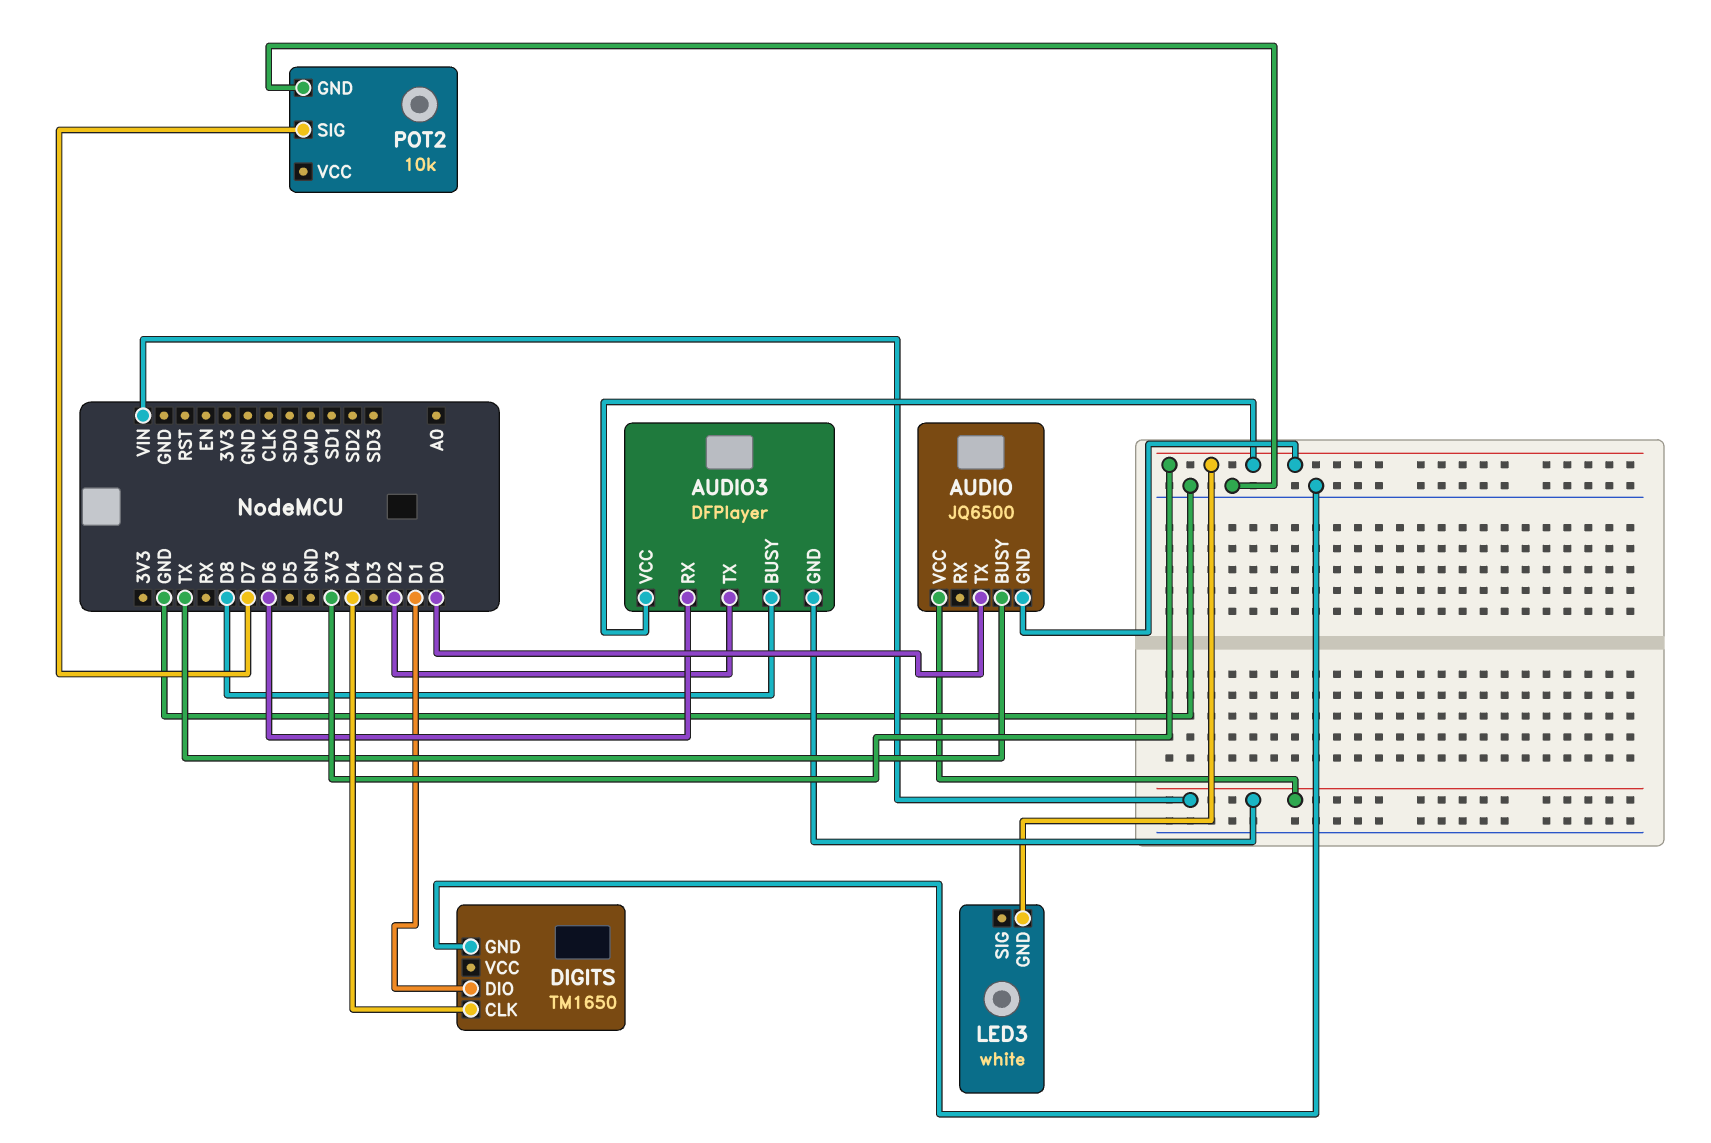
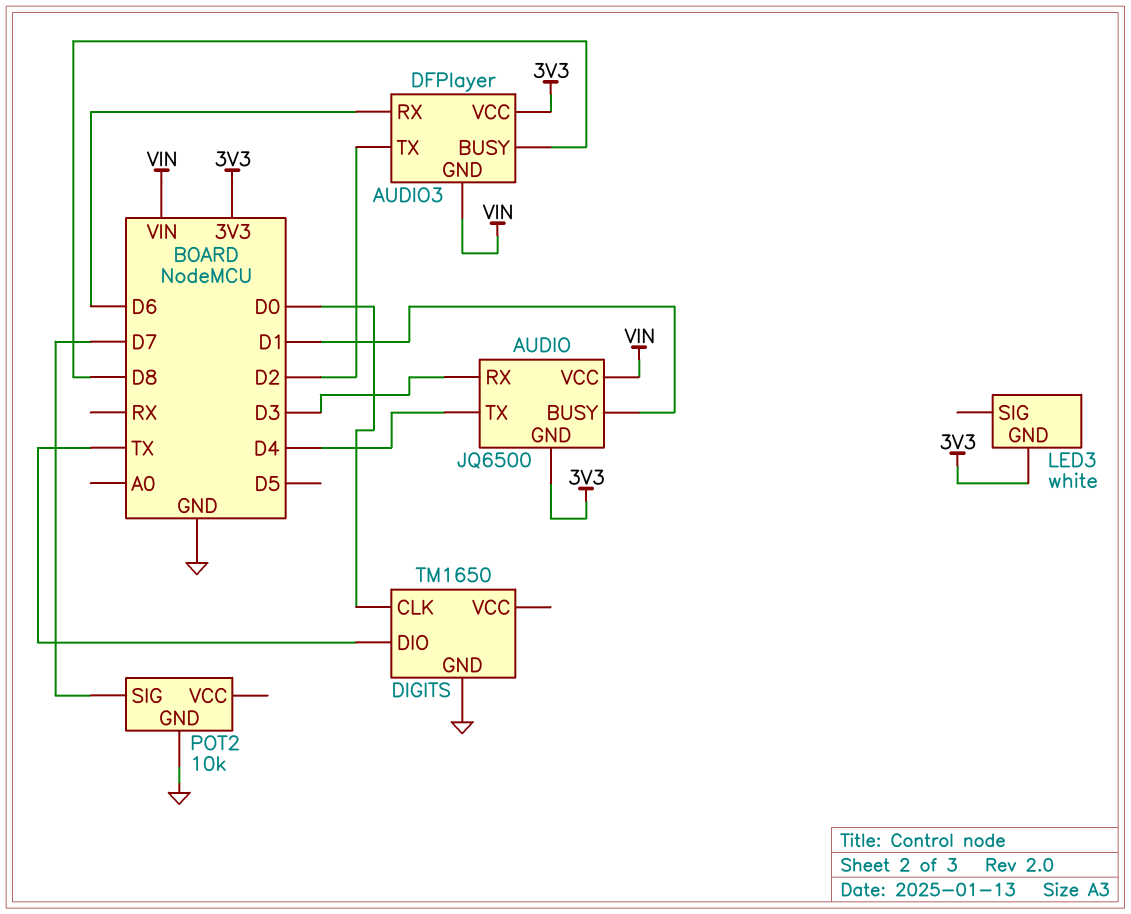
AUDIO pin BUSY: TX -> D1
AUDIO pin RX: none -> D3
AUDIO pin TX: D0 -> D4
DIGITS pin CLK: D4 -> D0
DIGITS pin DIO: D1 -> TX

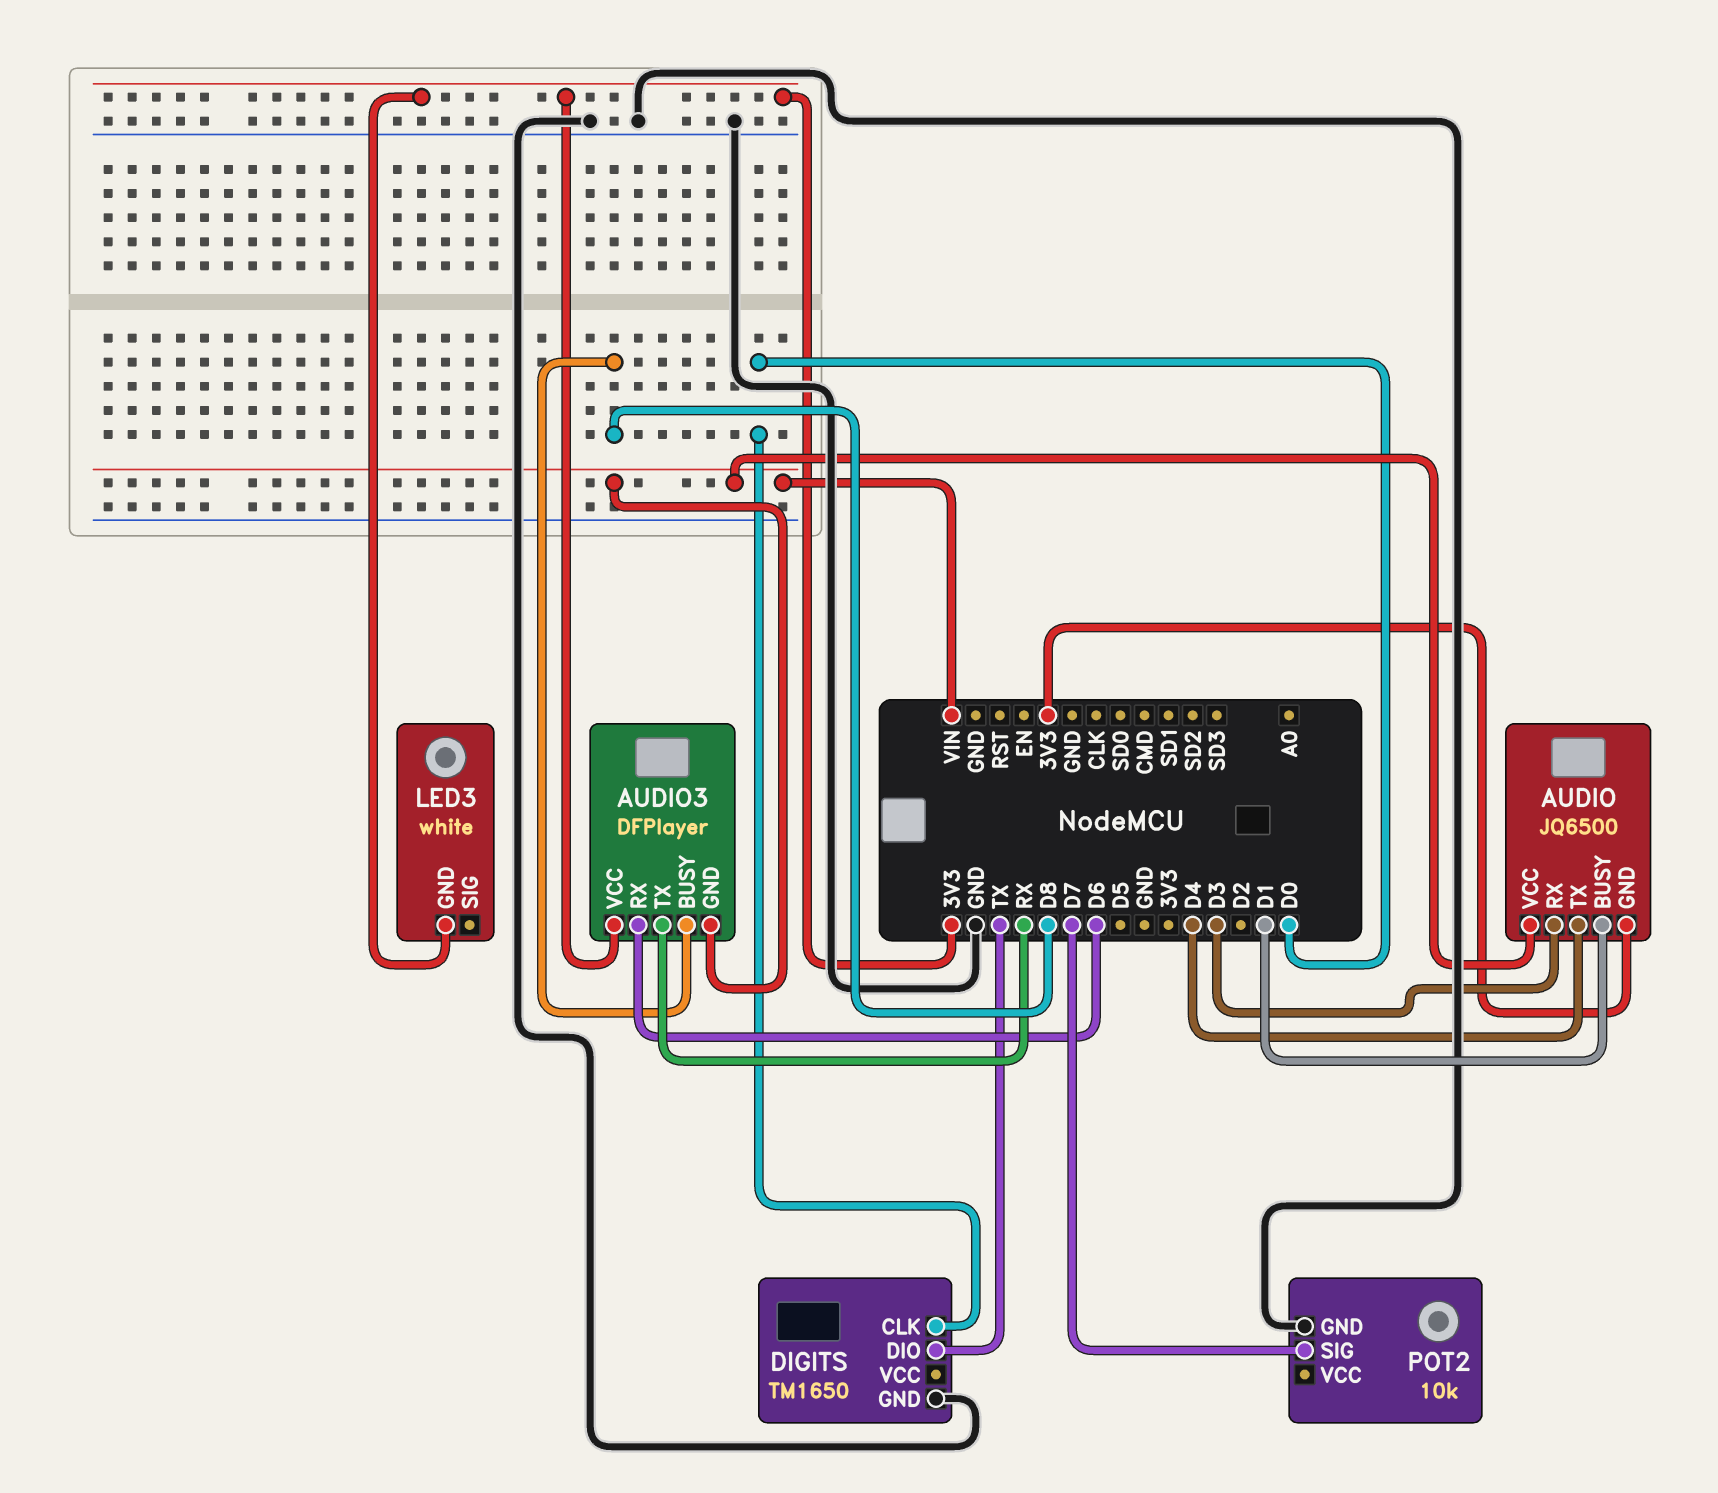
AUDIO3 pin TX: D2 -> RX

